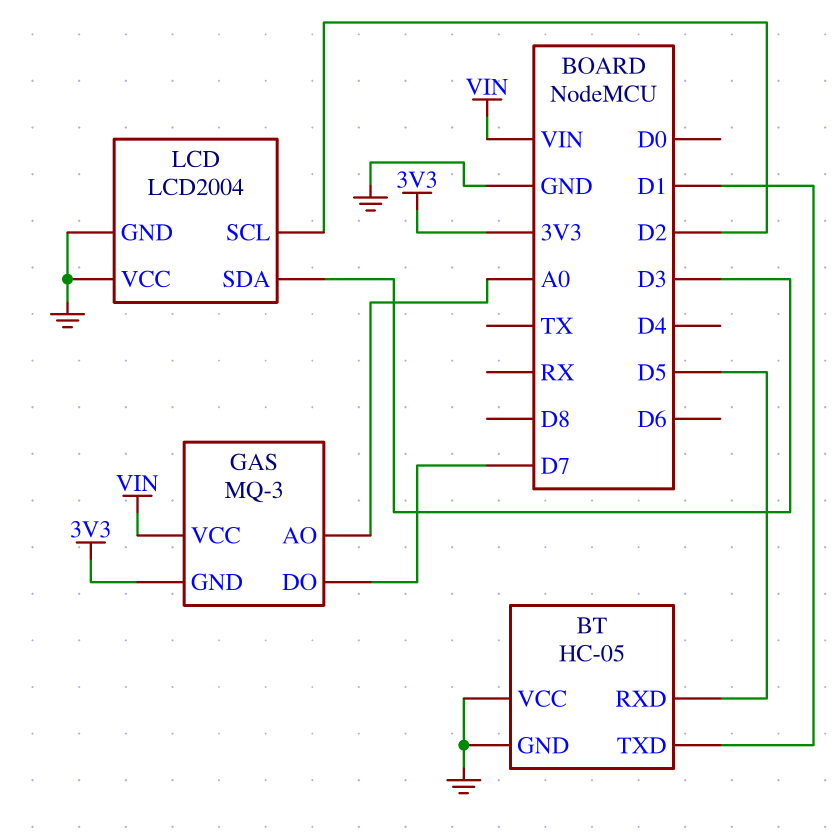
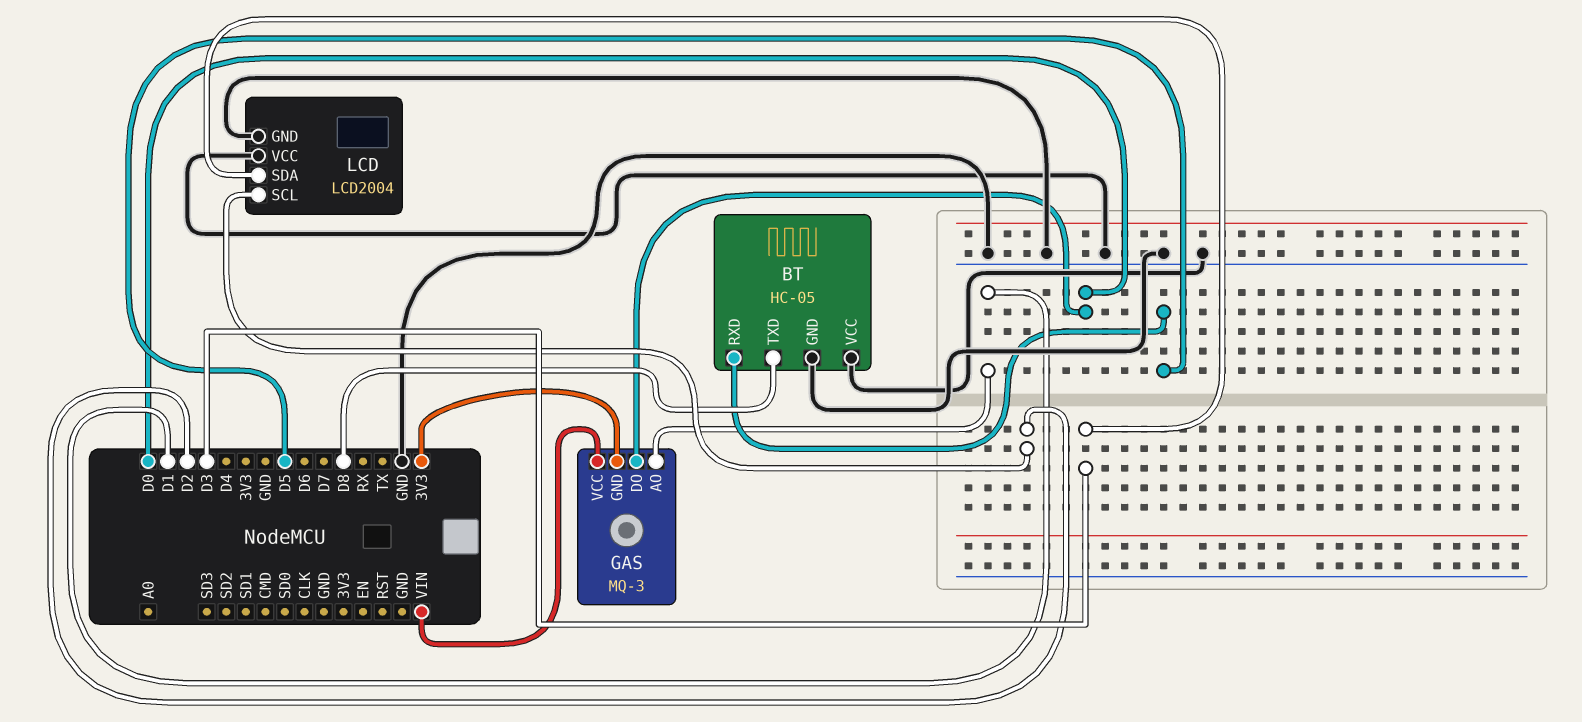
BT pin TXD: D1 -> D8
GAS pin AO: A0 -> D1
GAS pin DO: D7 -> D0

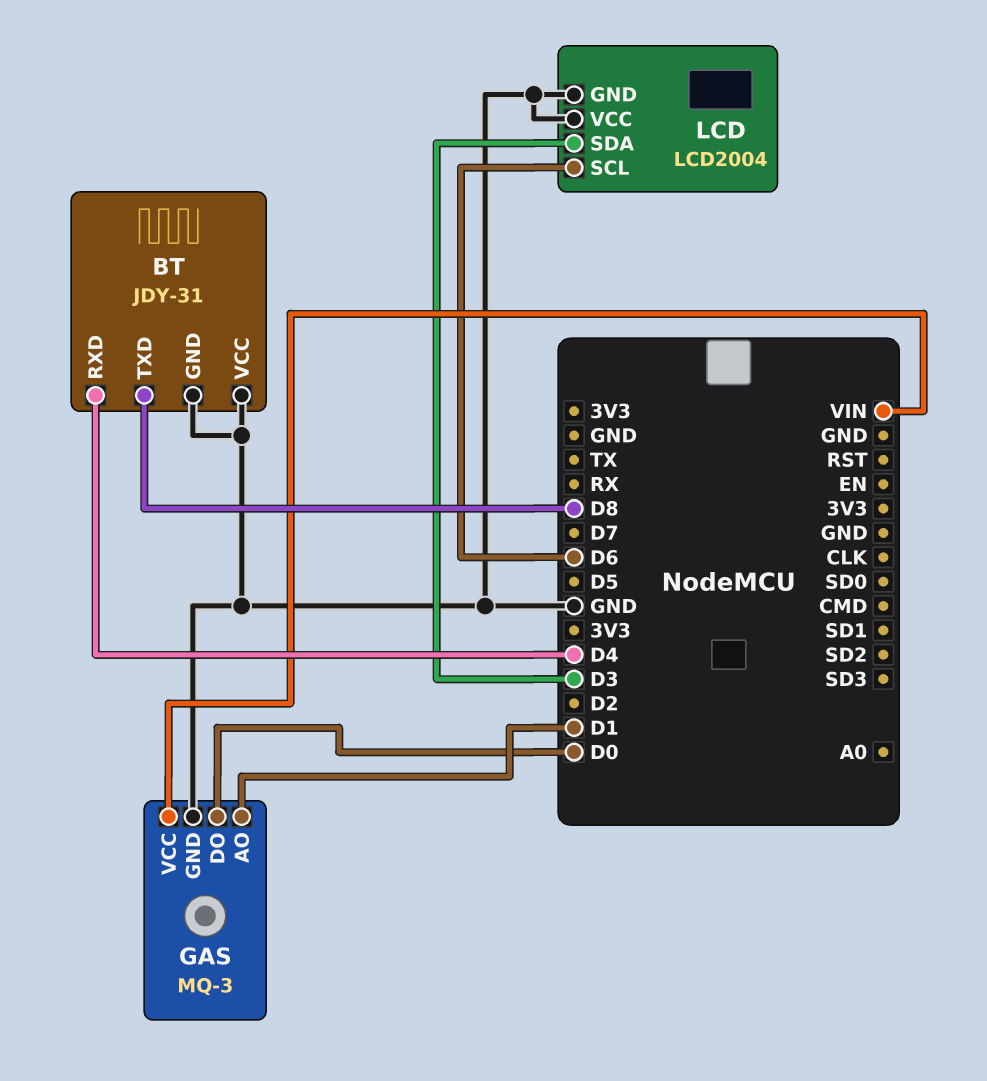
BT: HC-05 -> JDY-31
BT pin RXD: D5 -> D4
GAS pin GND: 3V3 -> GND
LCD pin SCL: D2 -> D6

